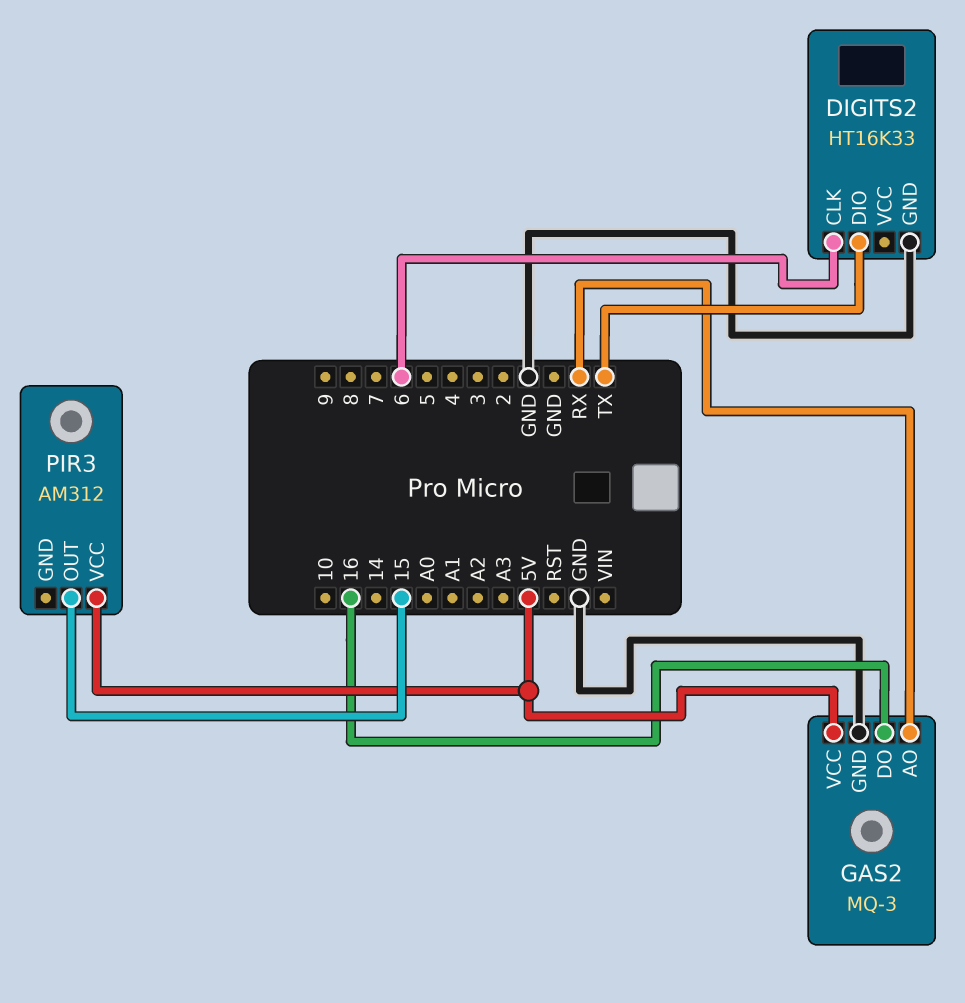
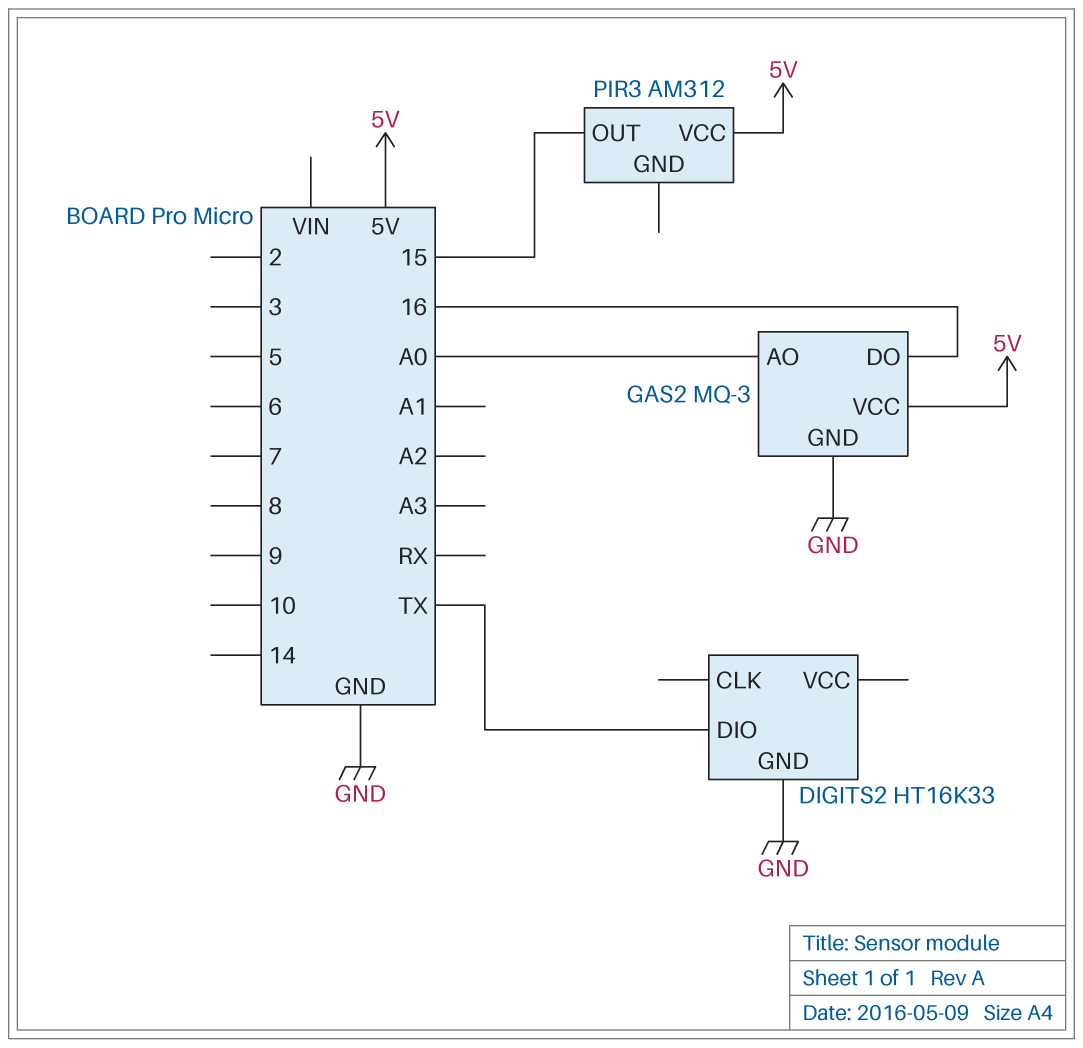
DIGITS2 pin CLK: 6 -> none
GAS2 pin AO: RX -> A0

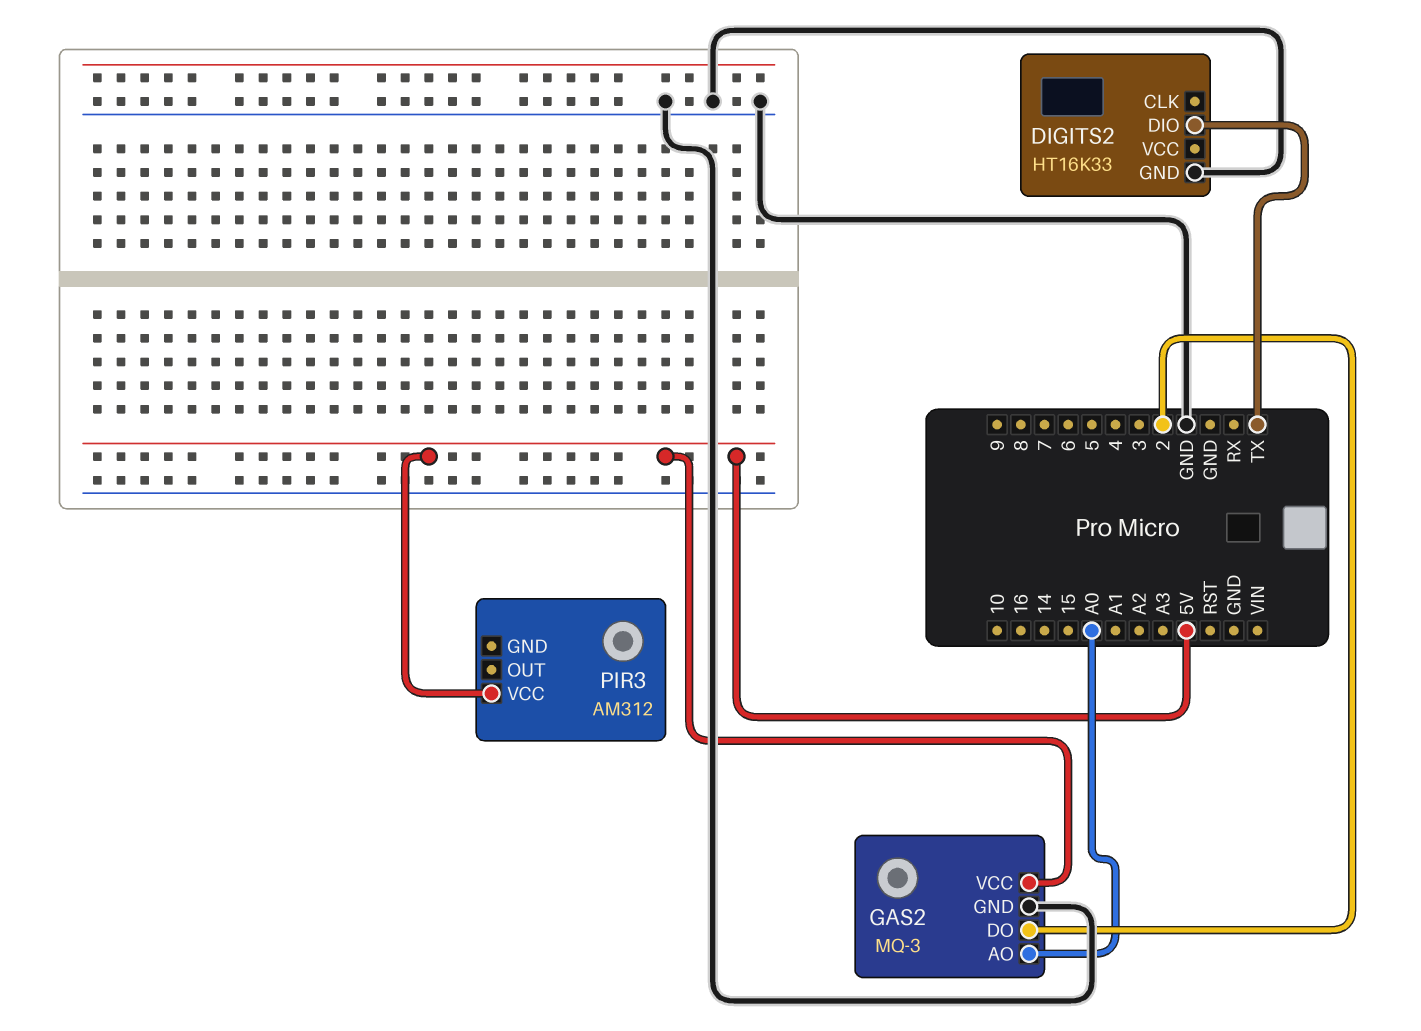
GAS2 pin DO: 16 -> 2
PIR3 pin OUT: 15 -> none

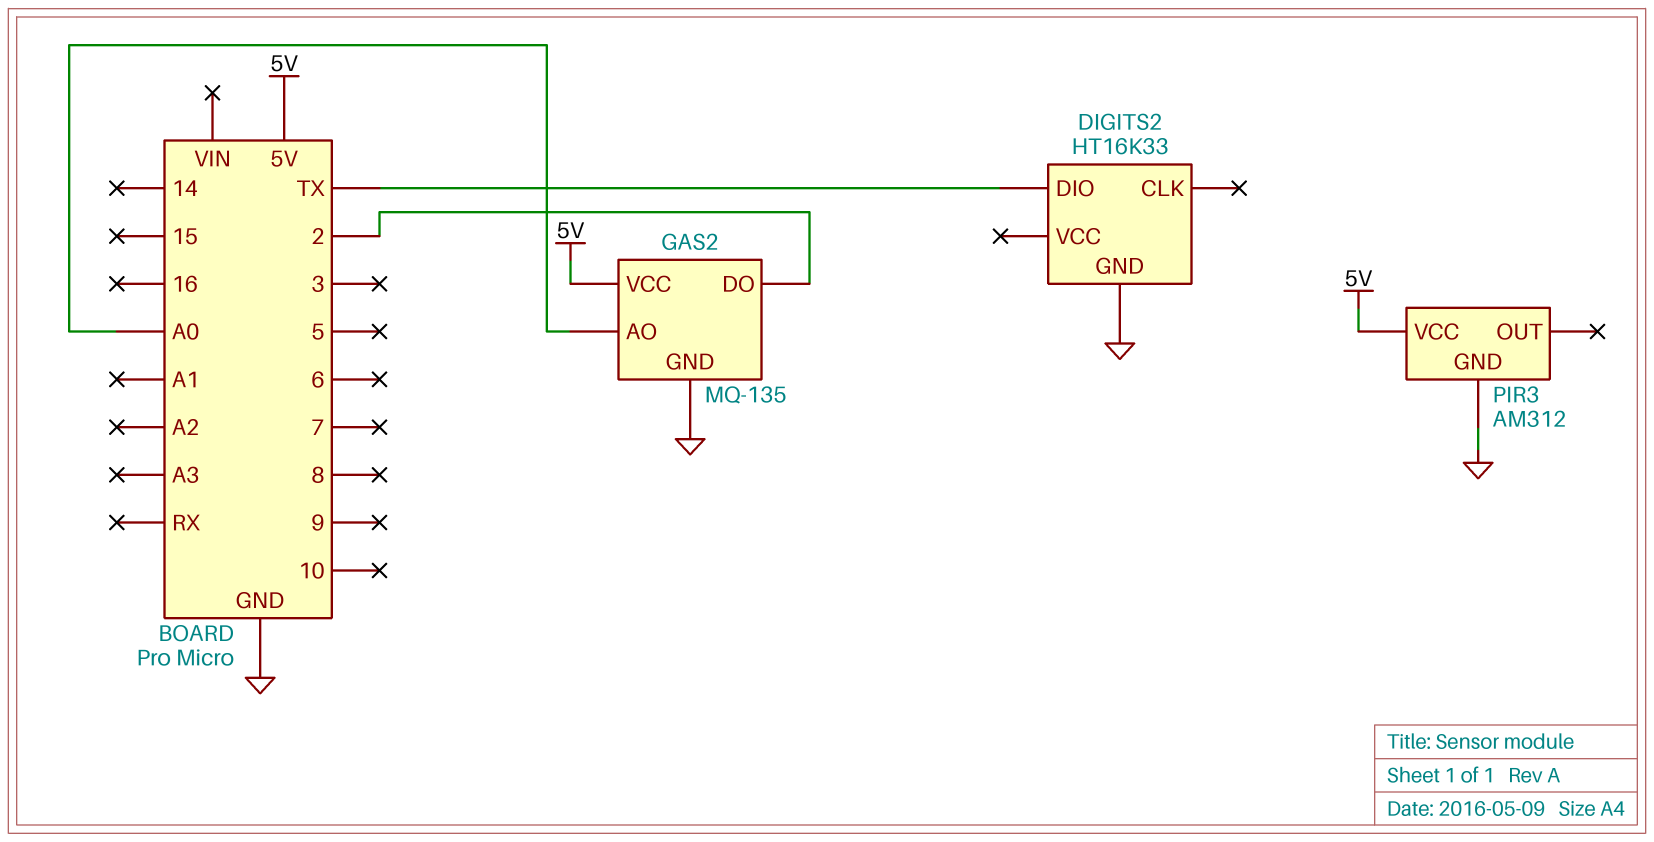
GAS2: MQ-3 -> MQ-135
PIR3 pin GND: none -> GND

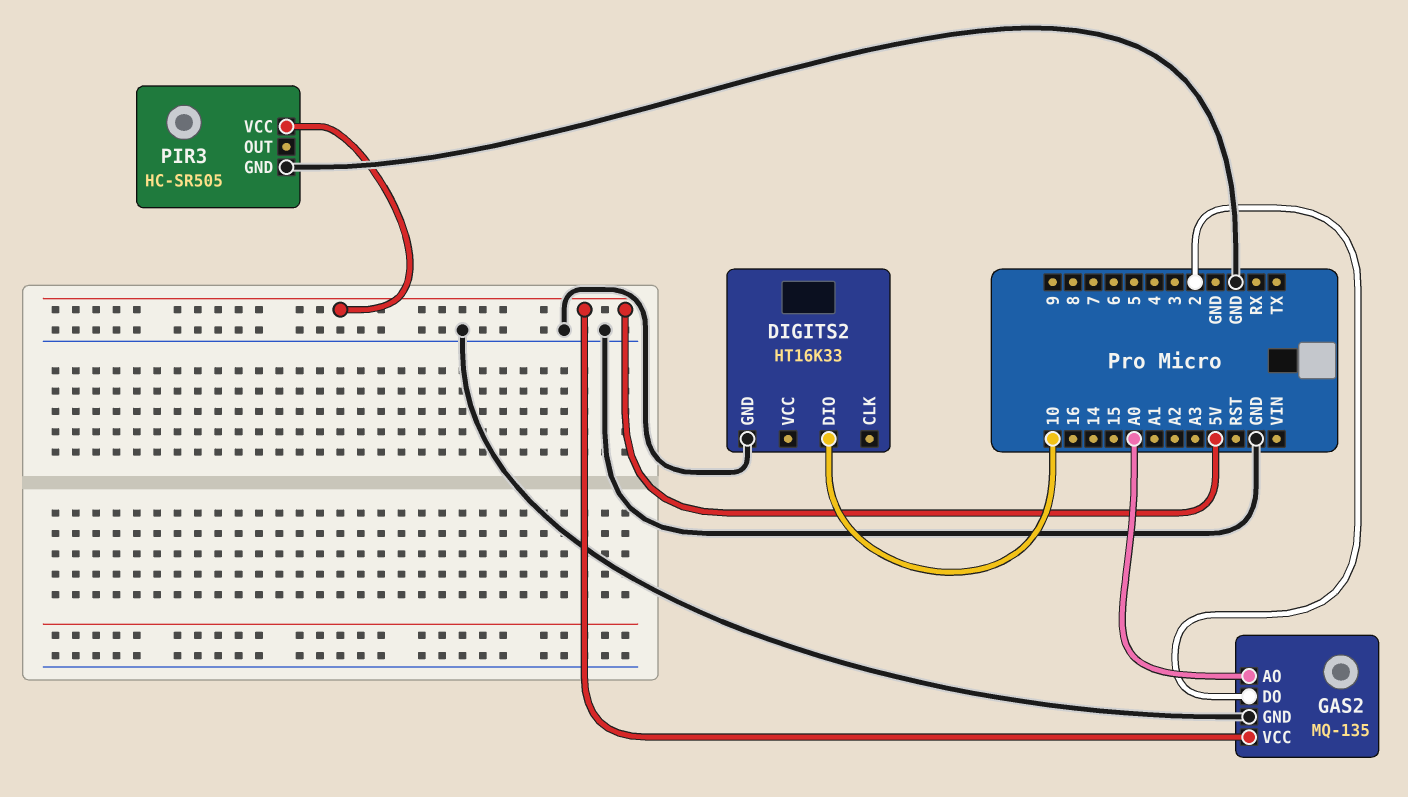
DIGITS2 pin DIO: TX -> 10
PIR3: AM312 -> HC-SR505

